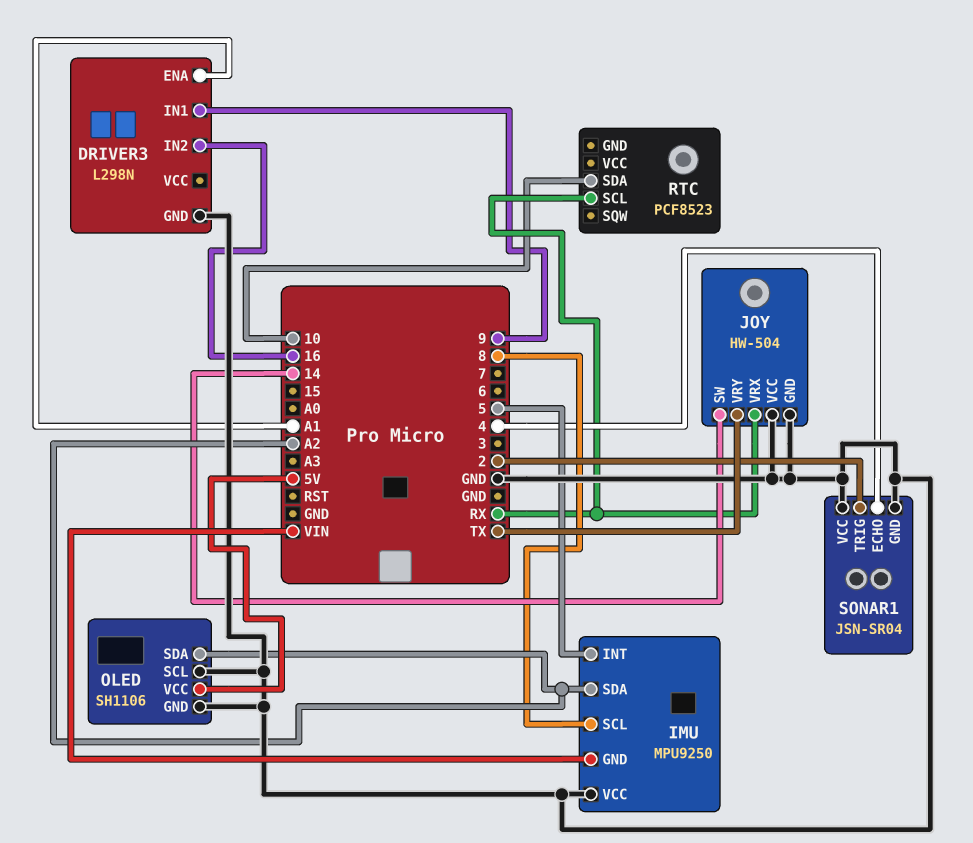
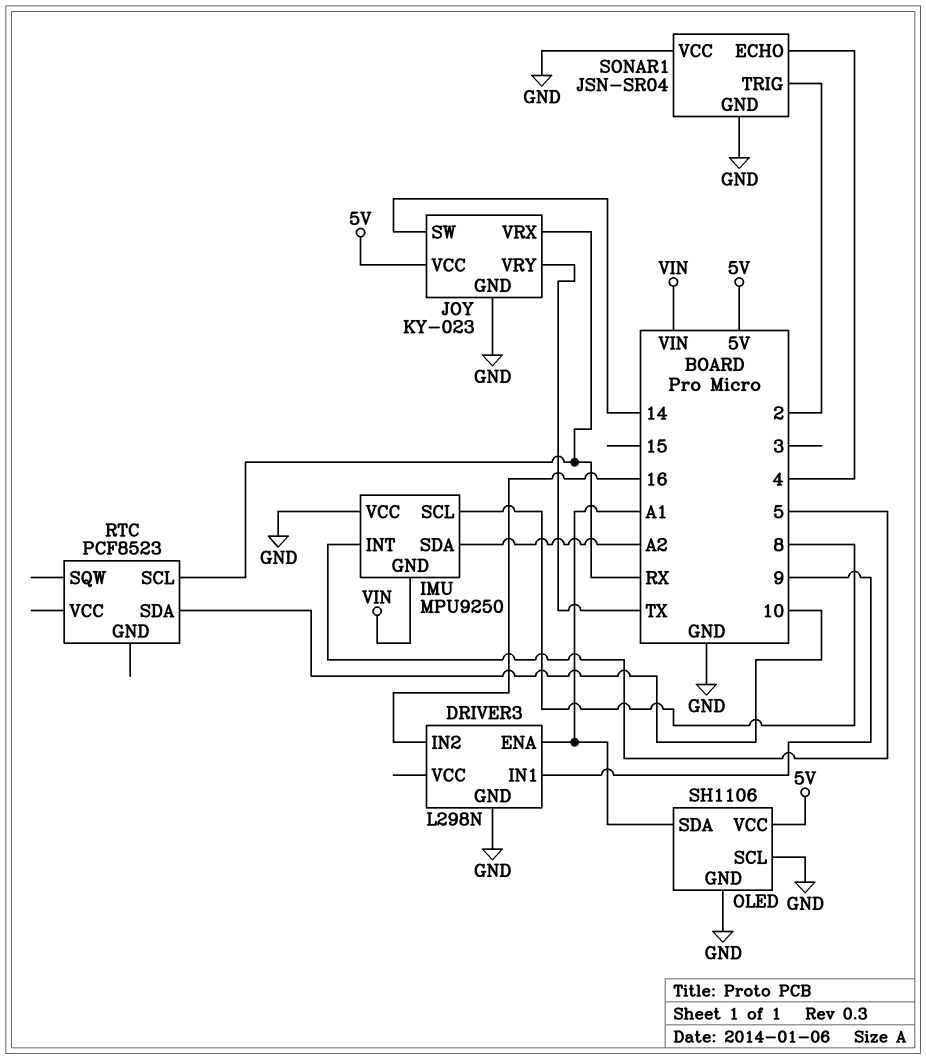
JOY: HW-504 -> KY-023
JOY pin VCC: GND -> 5V
OLED pin SDA: A2 -> A1

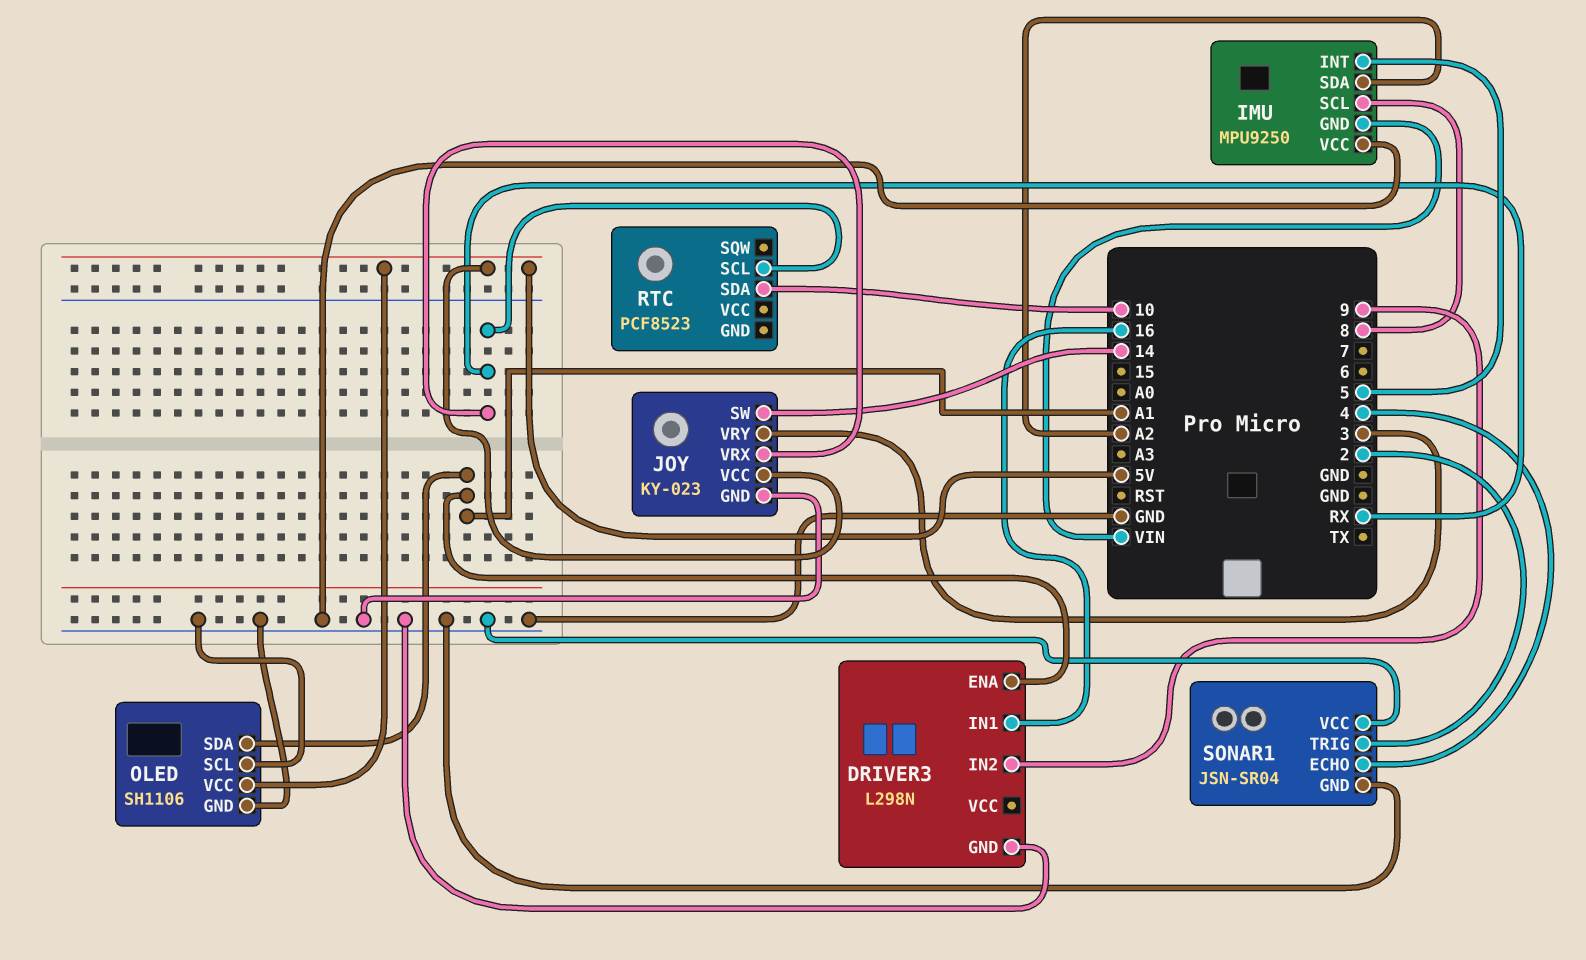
DRIVER3 pin IN1: 9 -> 16
DRIVER3 pin IN2: 16 -> 9
JOY pin VRY: TX -> 3

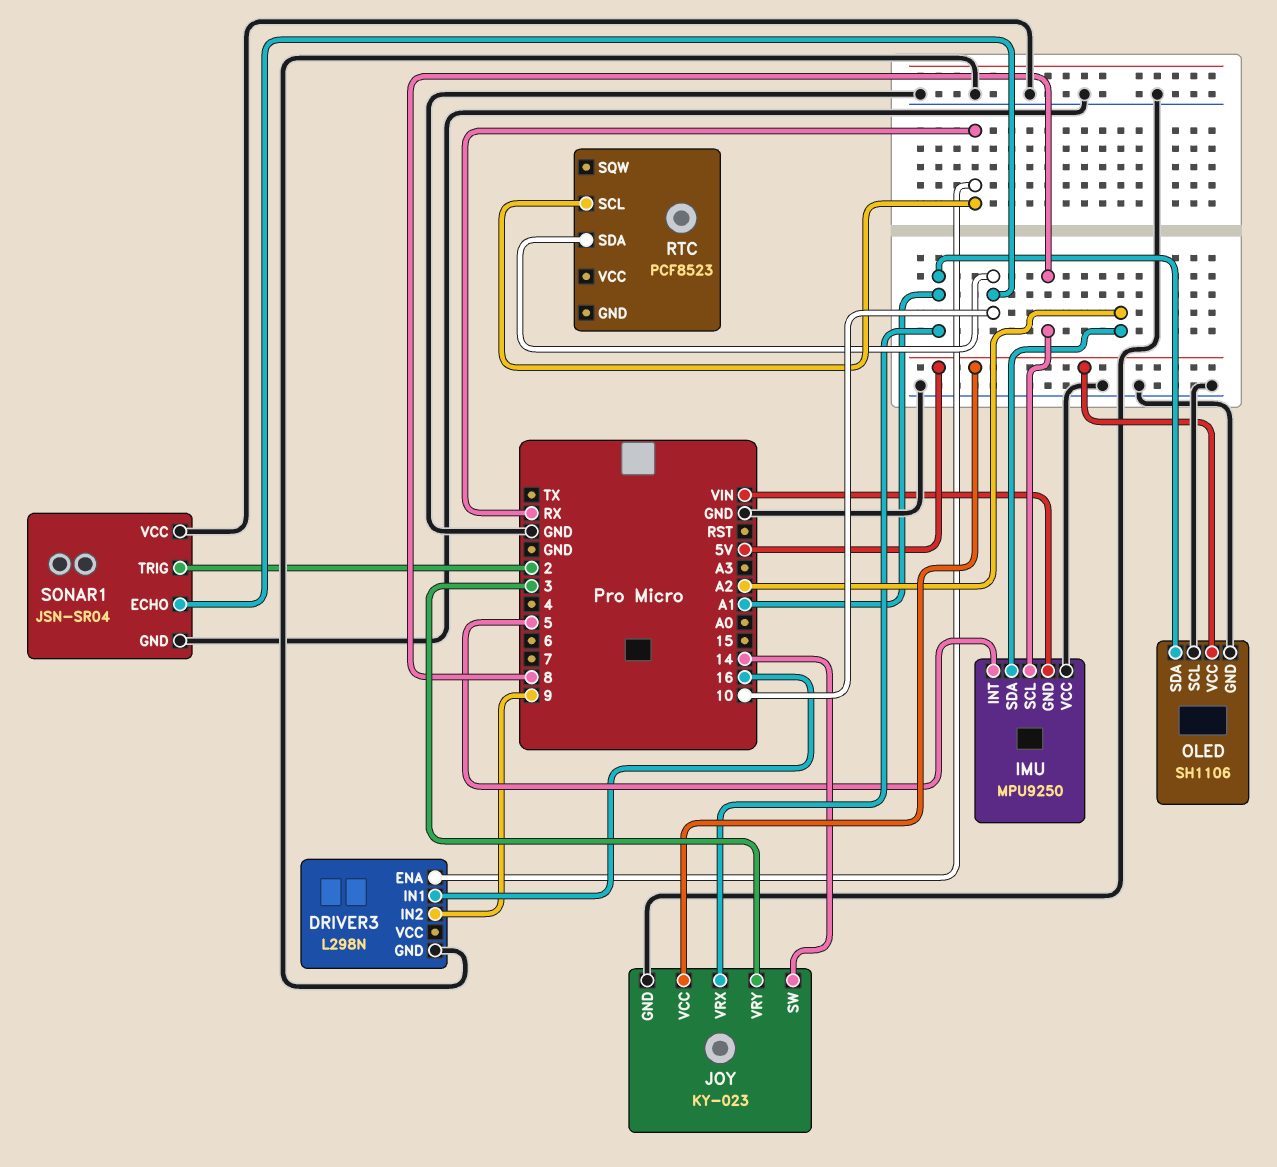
DRIVER3 pin ENA: A1 -> RX
JOY pin VRX: RX -> A1
SONAR1 pin ECHO: 4 -> 10

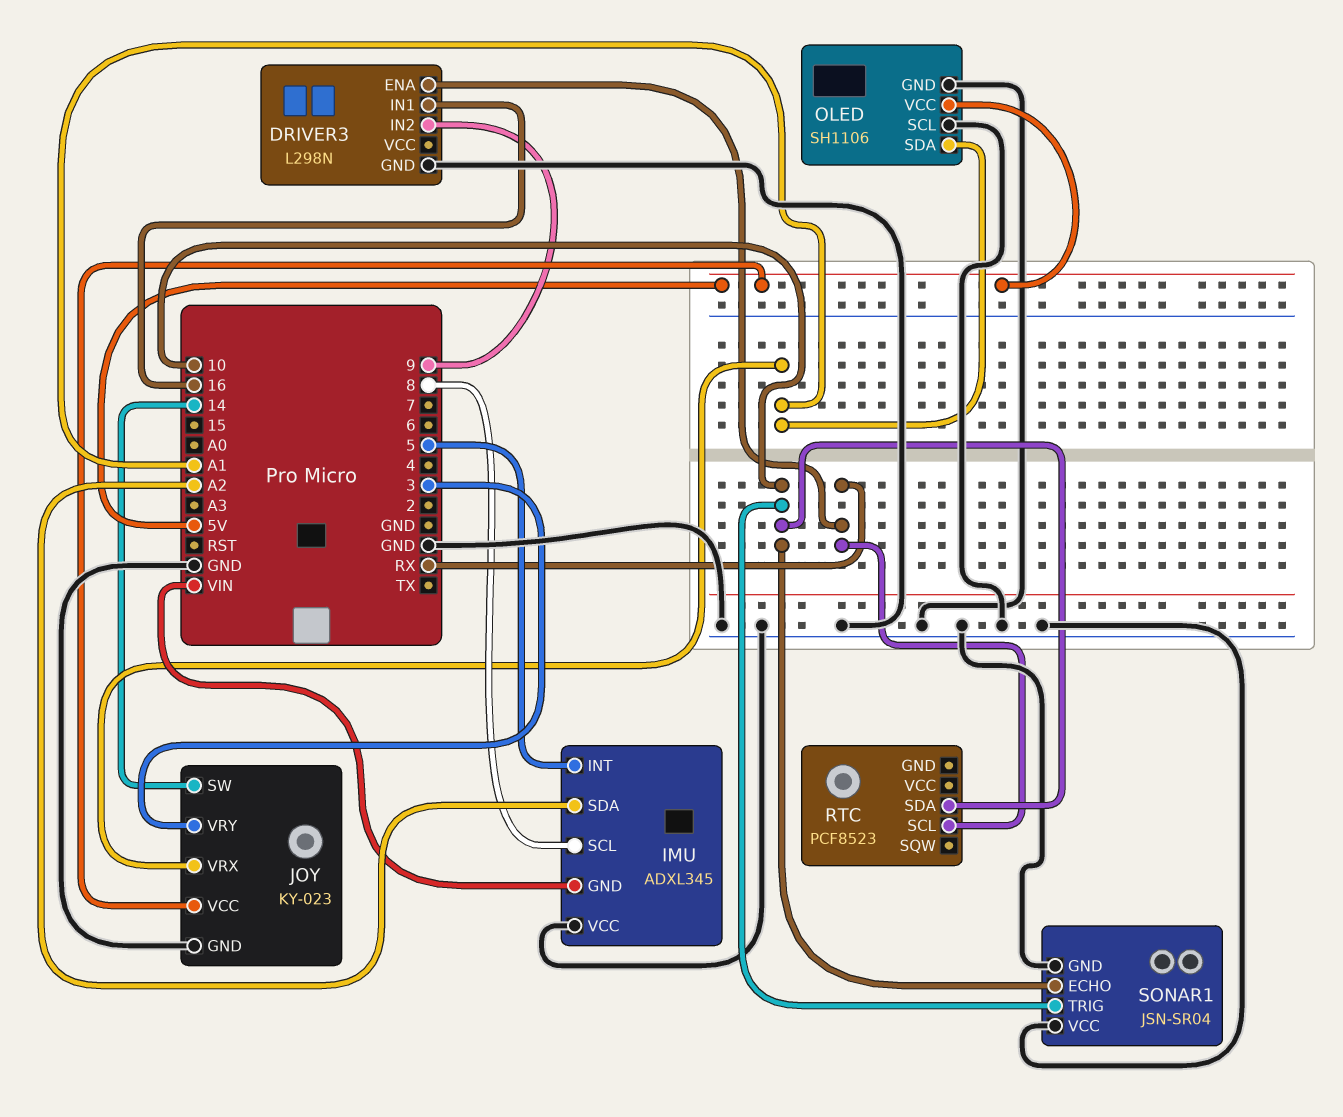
IMU: MPU9250 -> ADXL345
SONAR1 pin TRIG: 2 -> 10

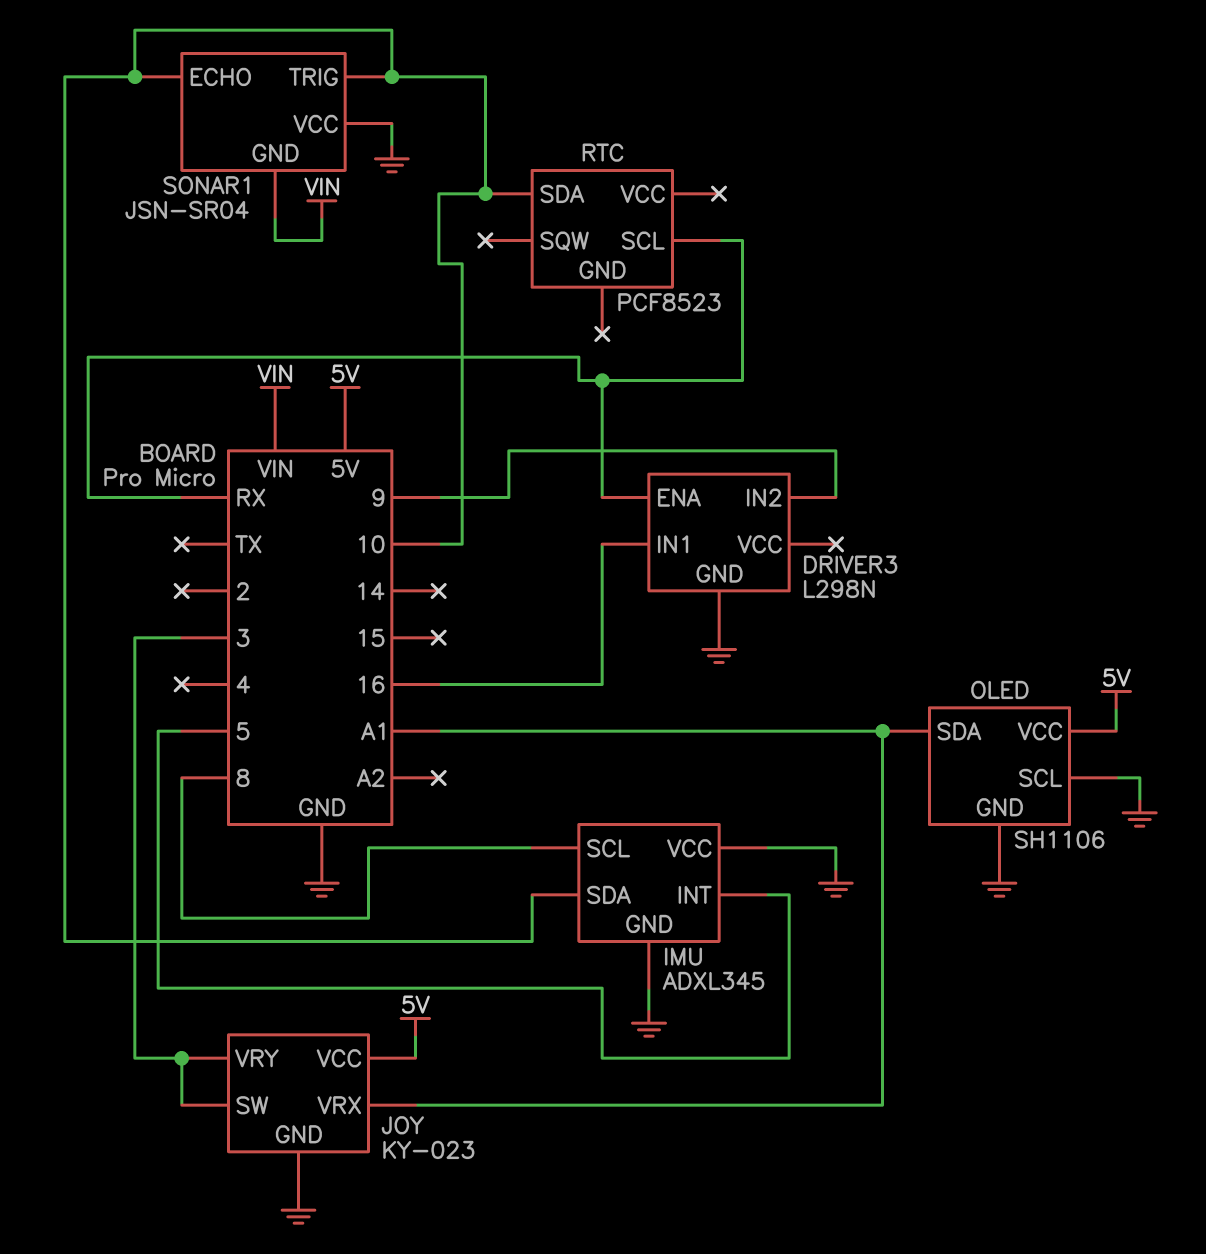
IMU pin GND: VIN -> GND
IMU pin SDA: A2 -> 10
JOY pin SW: 14 -> 3
SONAR1 pin GND: GND -> VIN

